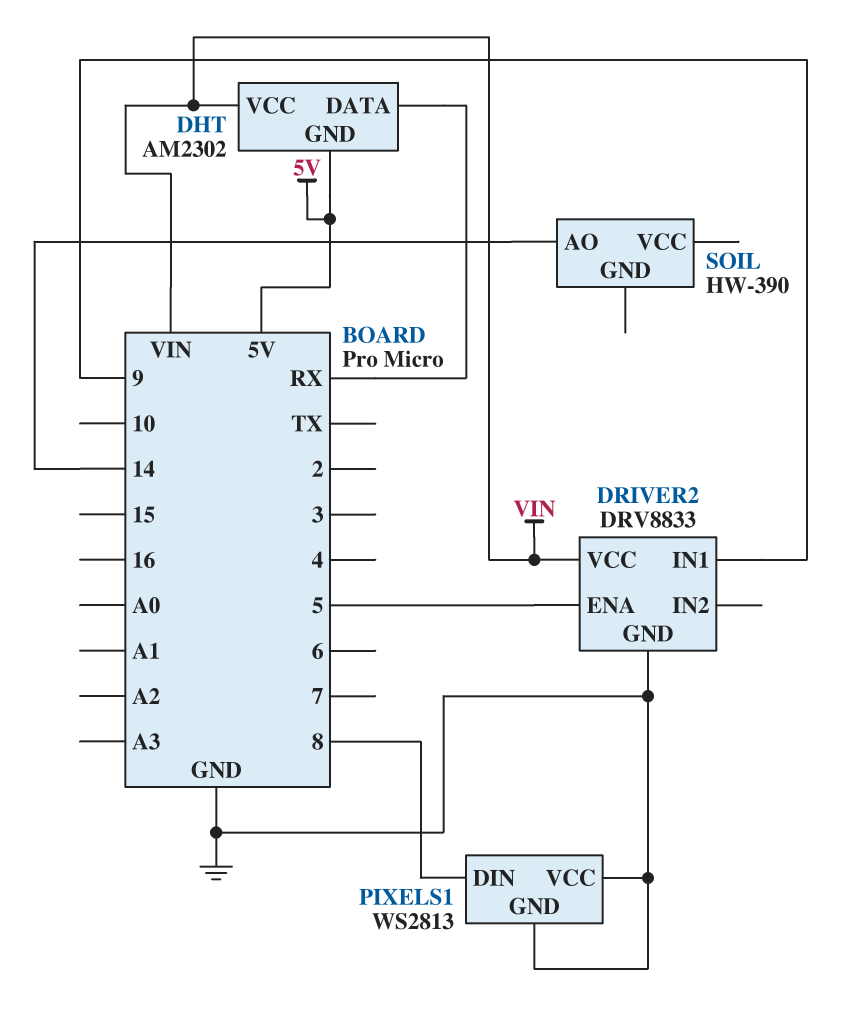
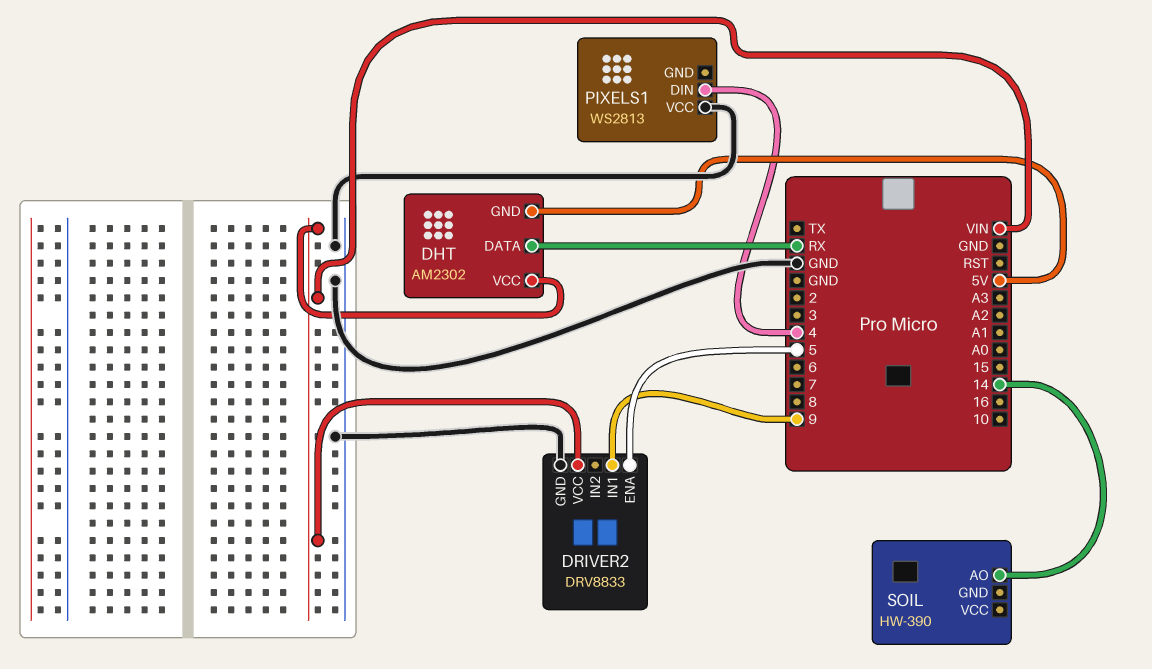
PIXELS1 pin DIN: 8 -> 4
PIXELS1 pin GND: GND -> none

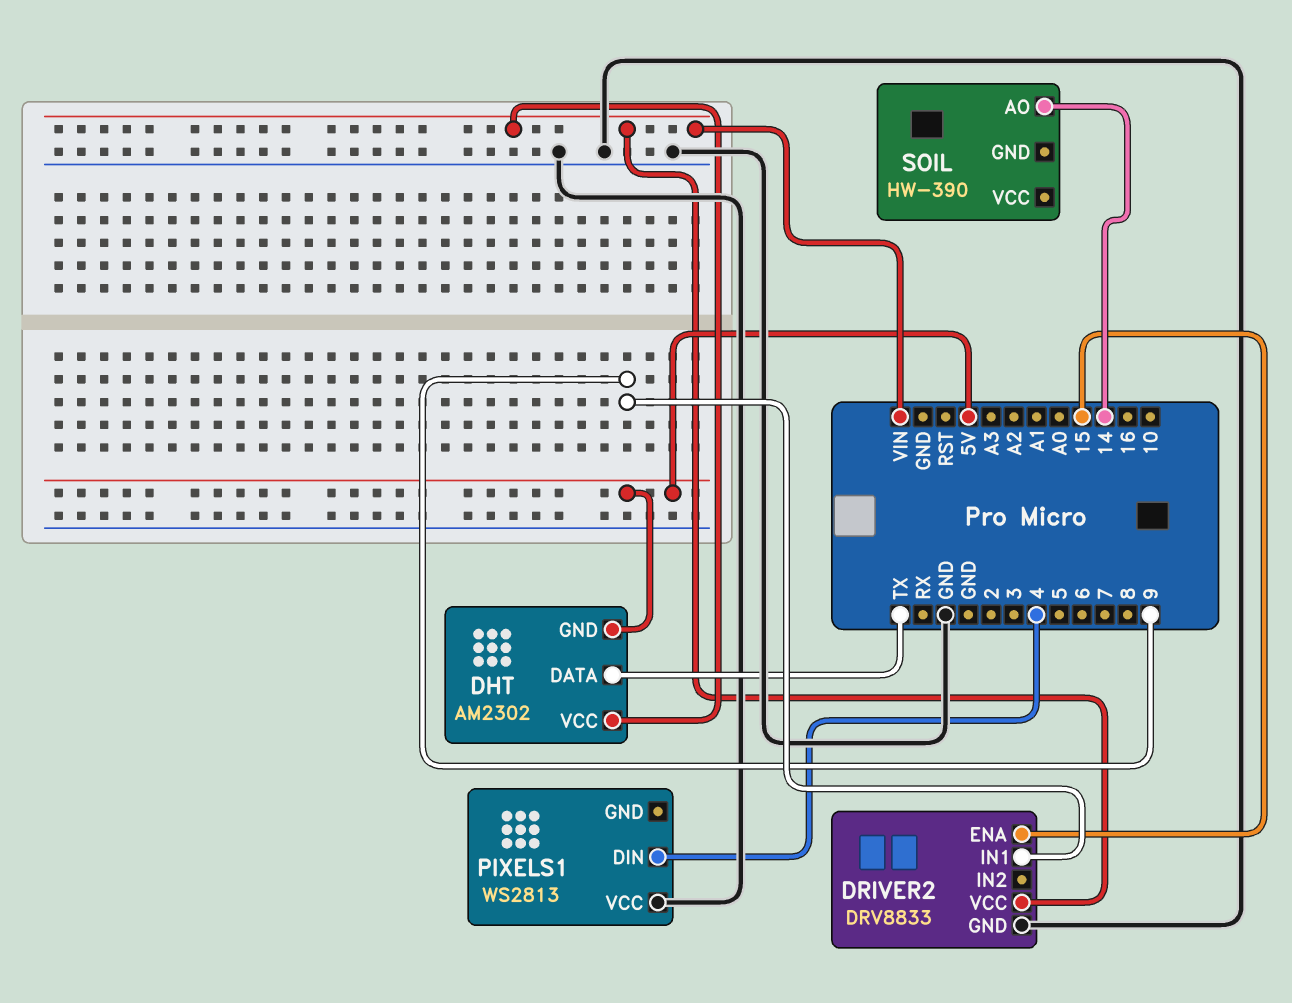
DHT pin DATA: RX -> TX
DRIVER2 pin ENA: 5 -> 15

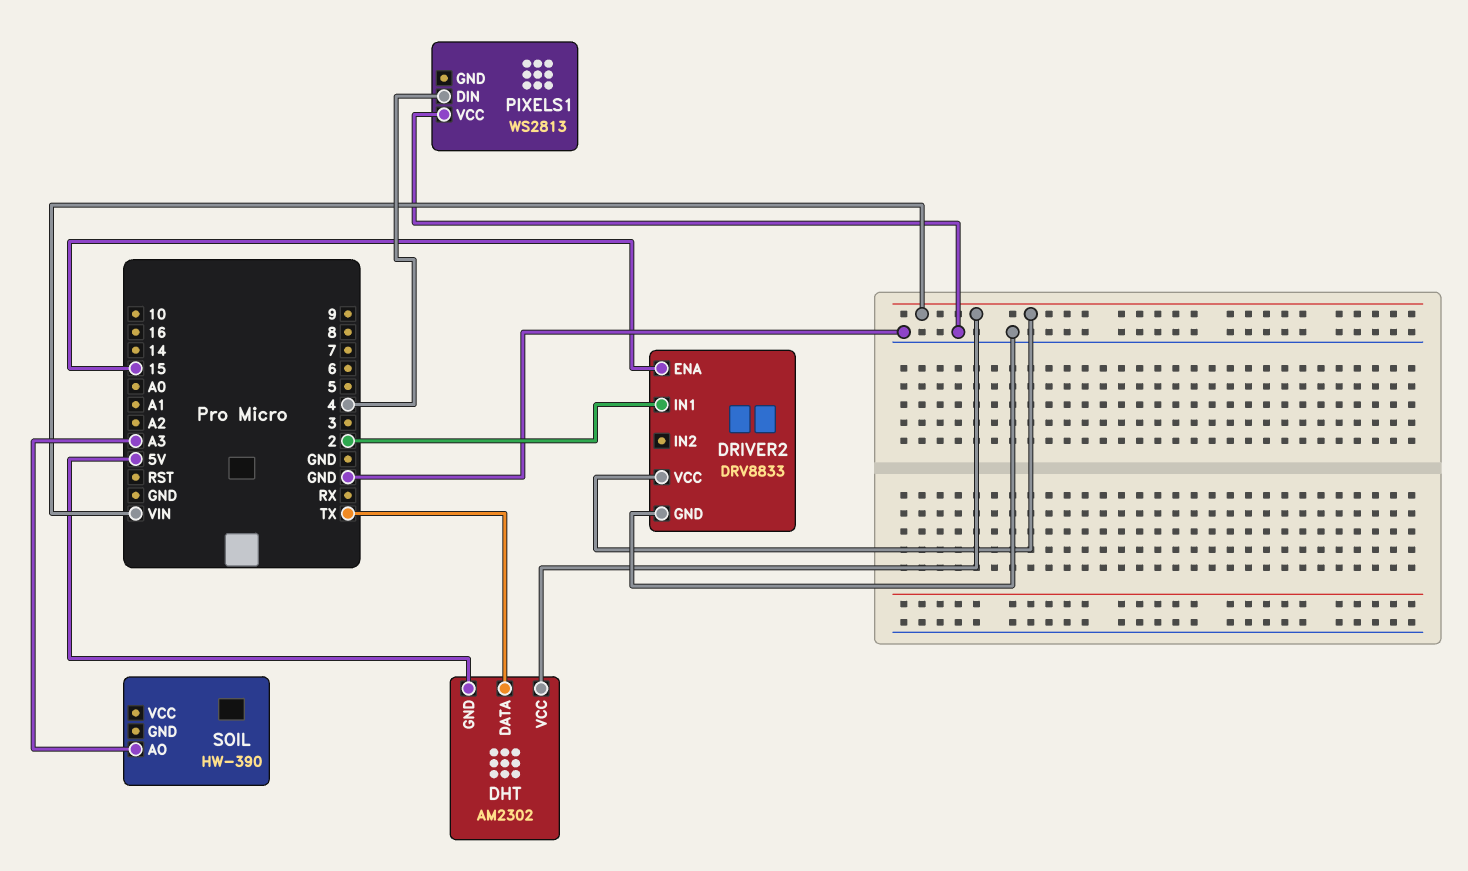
DRIVER2 pin IN1: 9 -> 2
SOIL pin AO: 14 -> A3

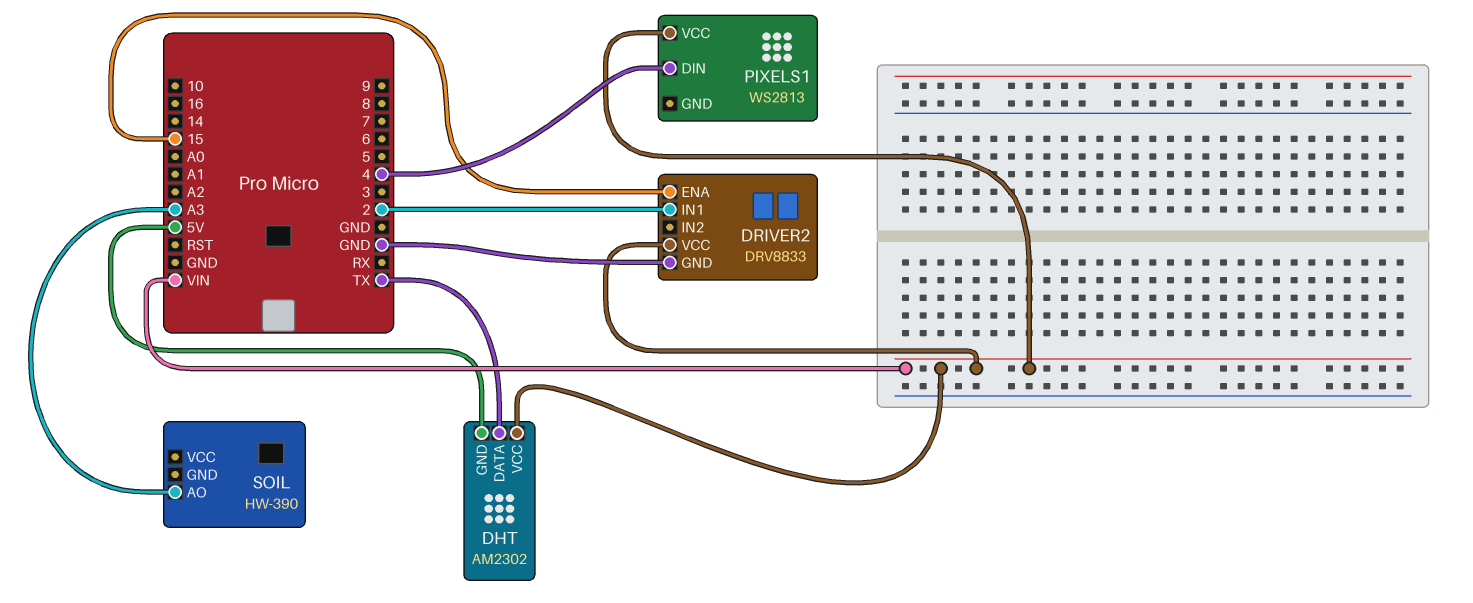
PIXELS1 pin VCC: GND -> VIN

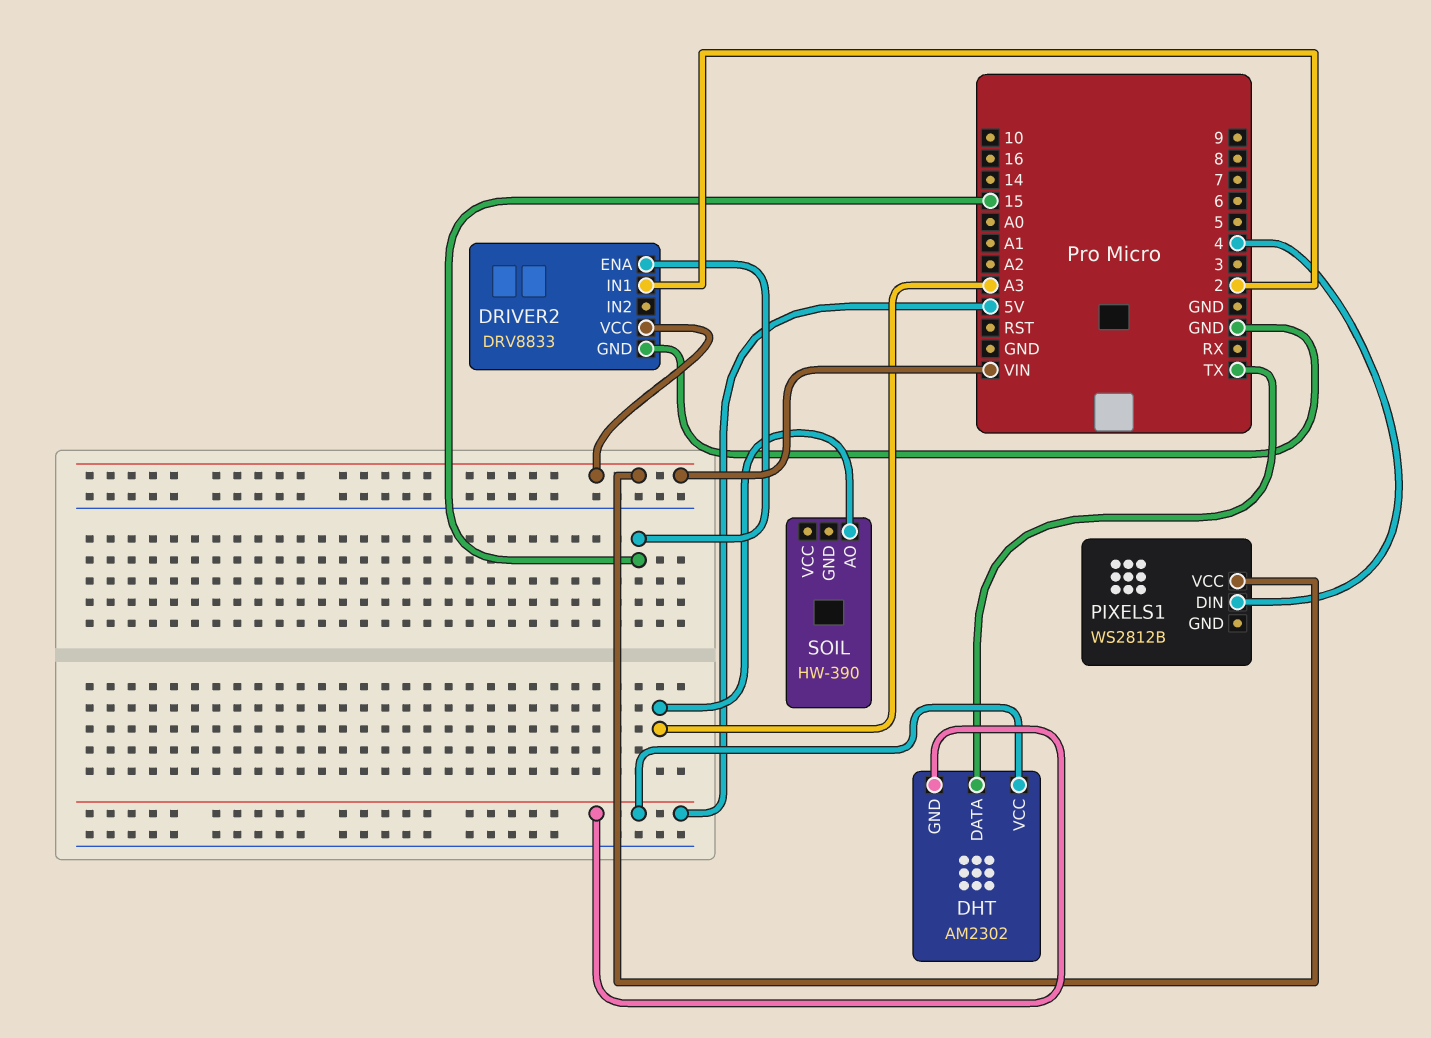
DHT pin VCC: VIN -> 5V
PIXELS1: WS2813 -> WS2812B

